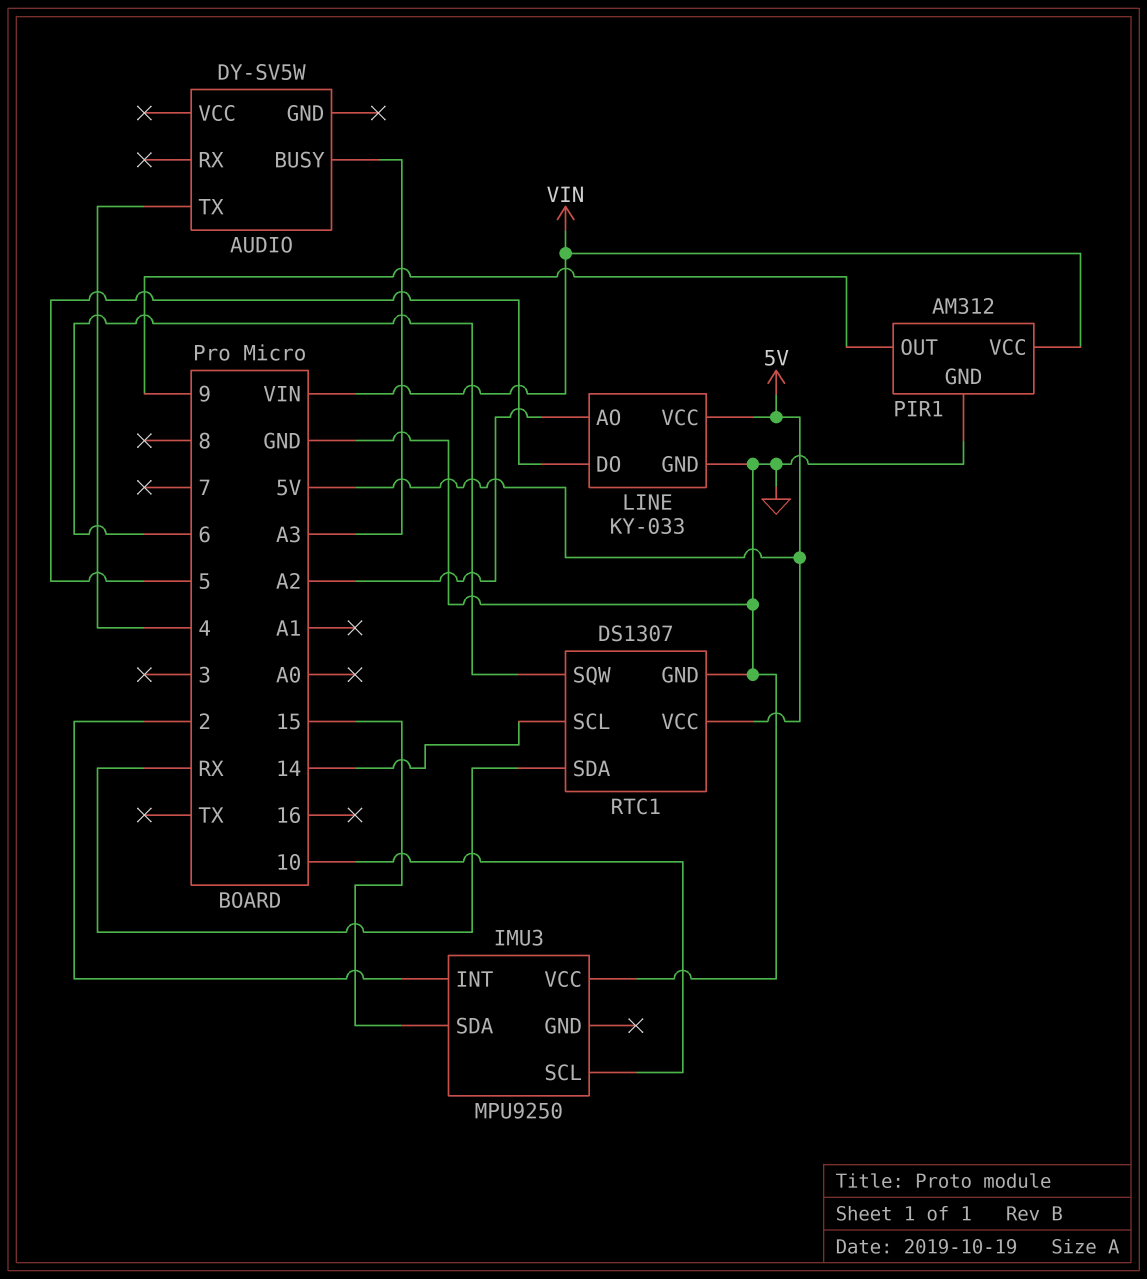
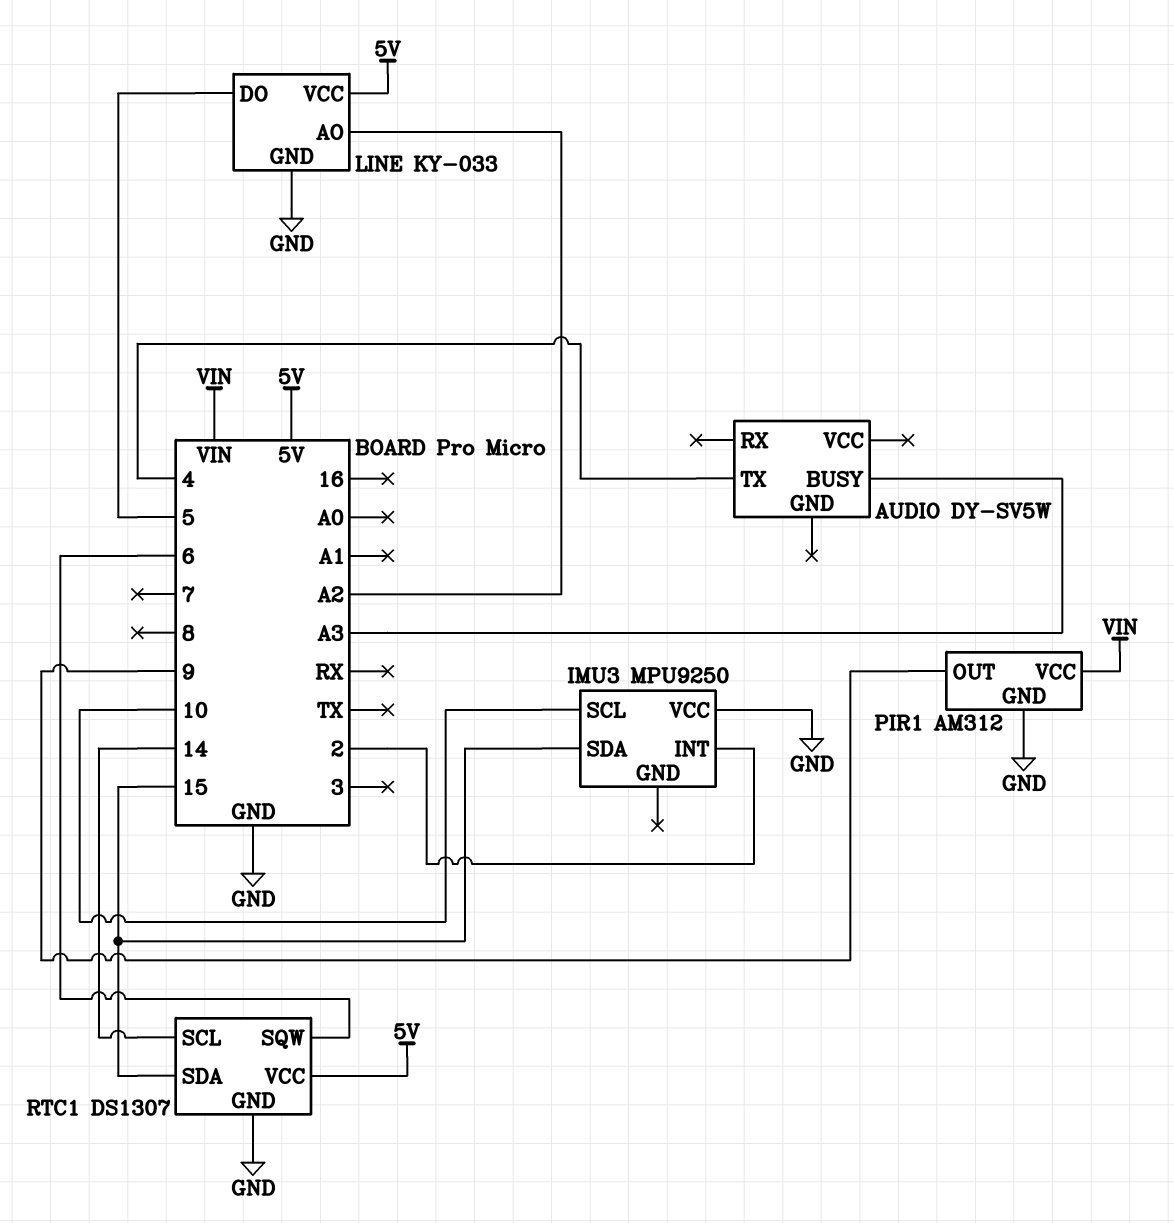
RTC1 pin SDA: RX -> 15

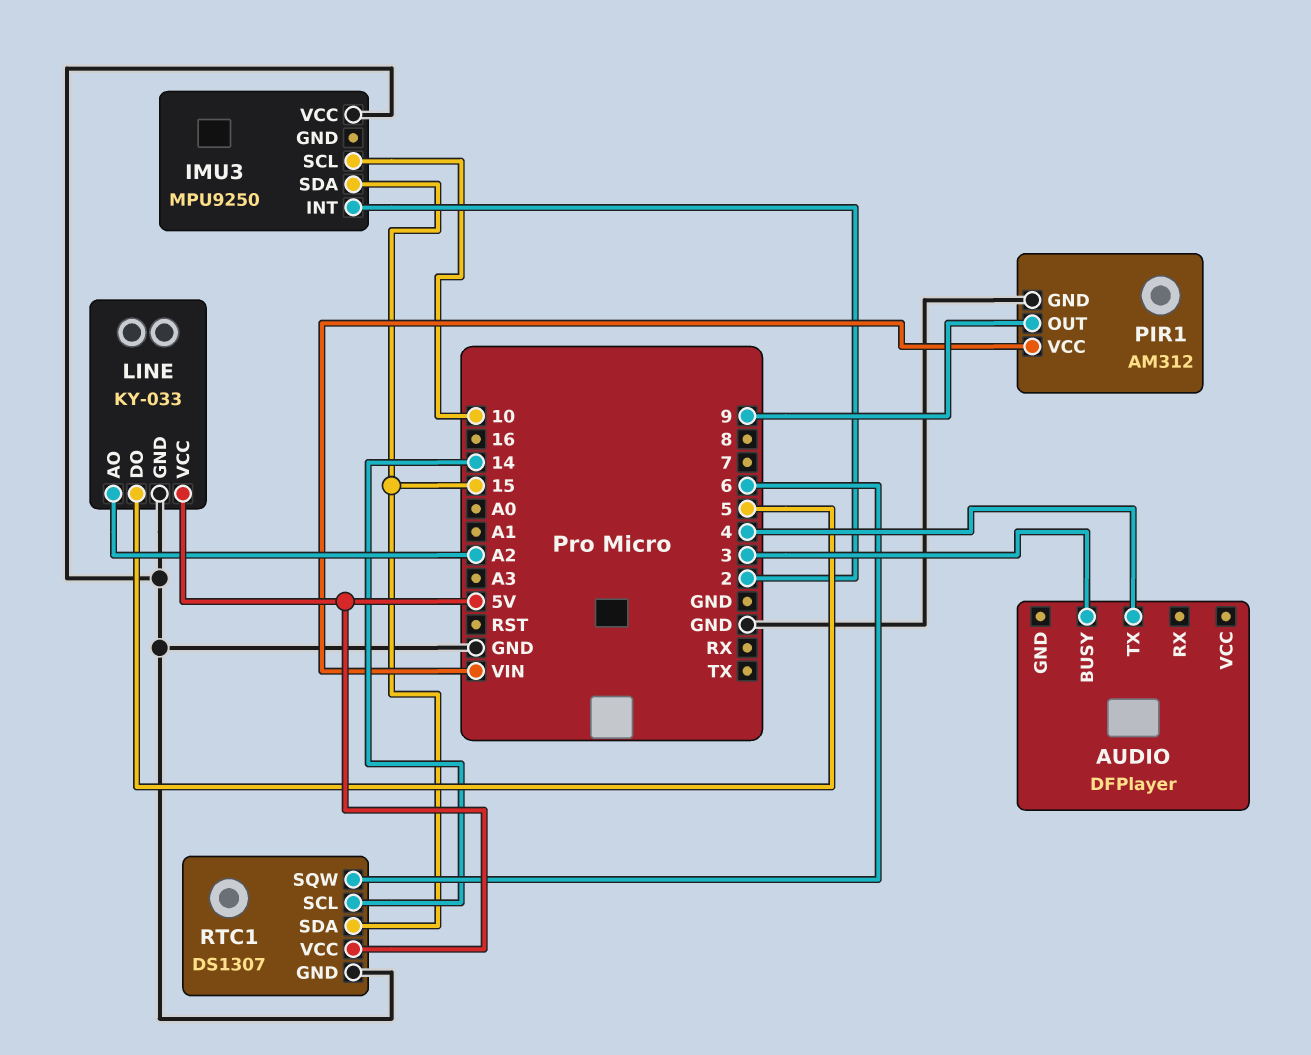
AUDIO: DY-SV5W -> DFPlayer
AUDIO pin BUSY: A3 -> 3

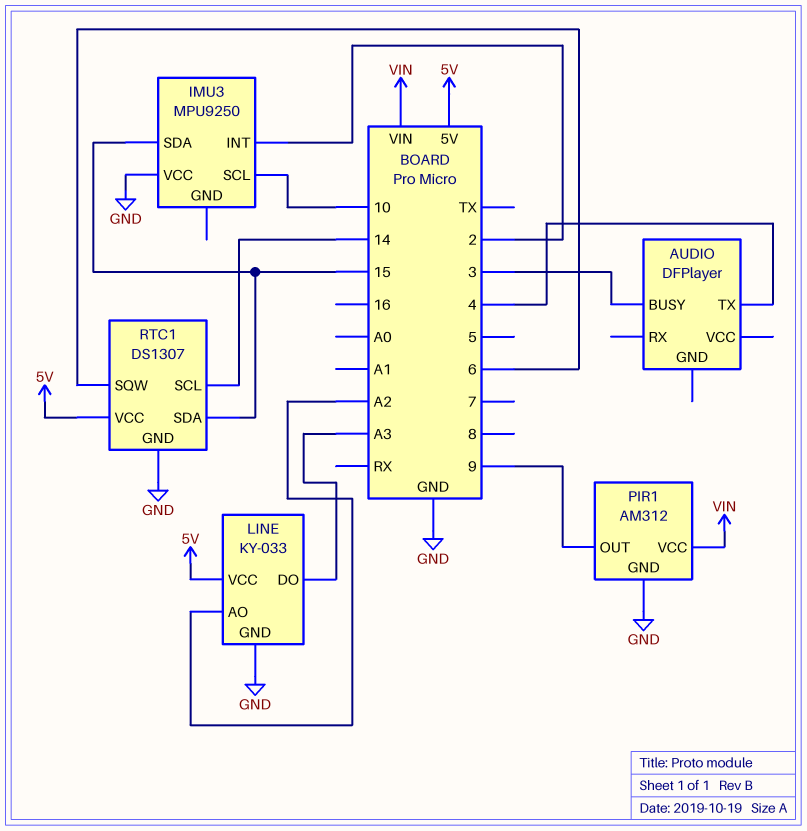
LINE pin DO: 5 -> A3

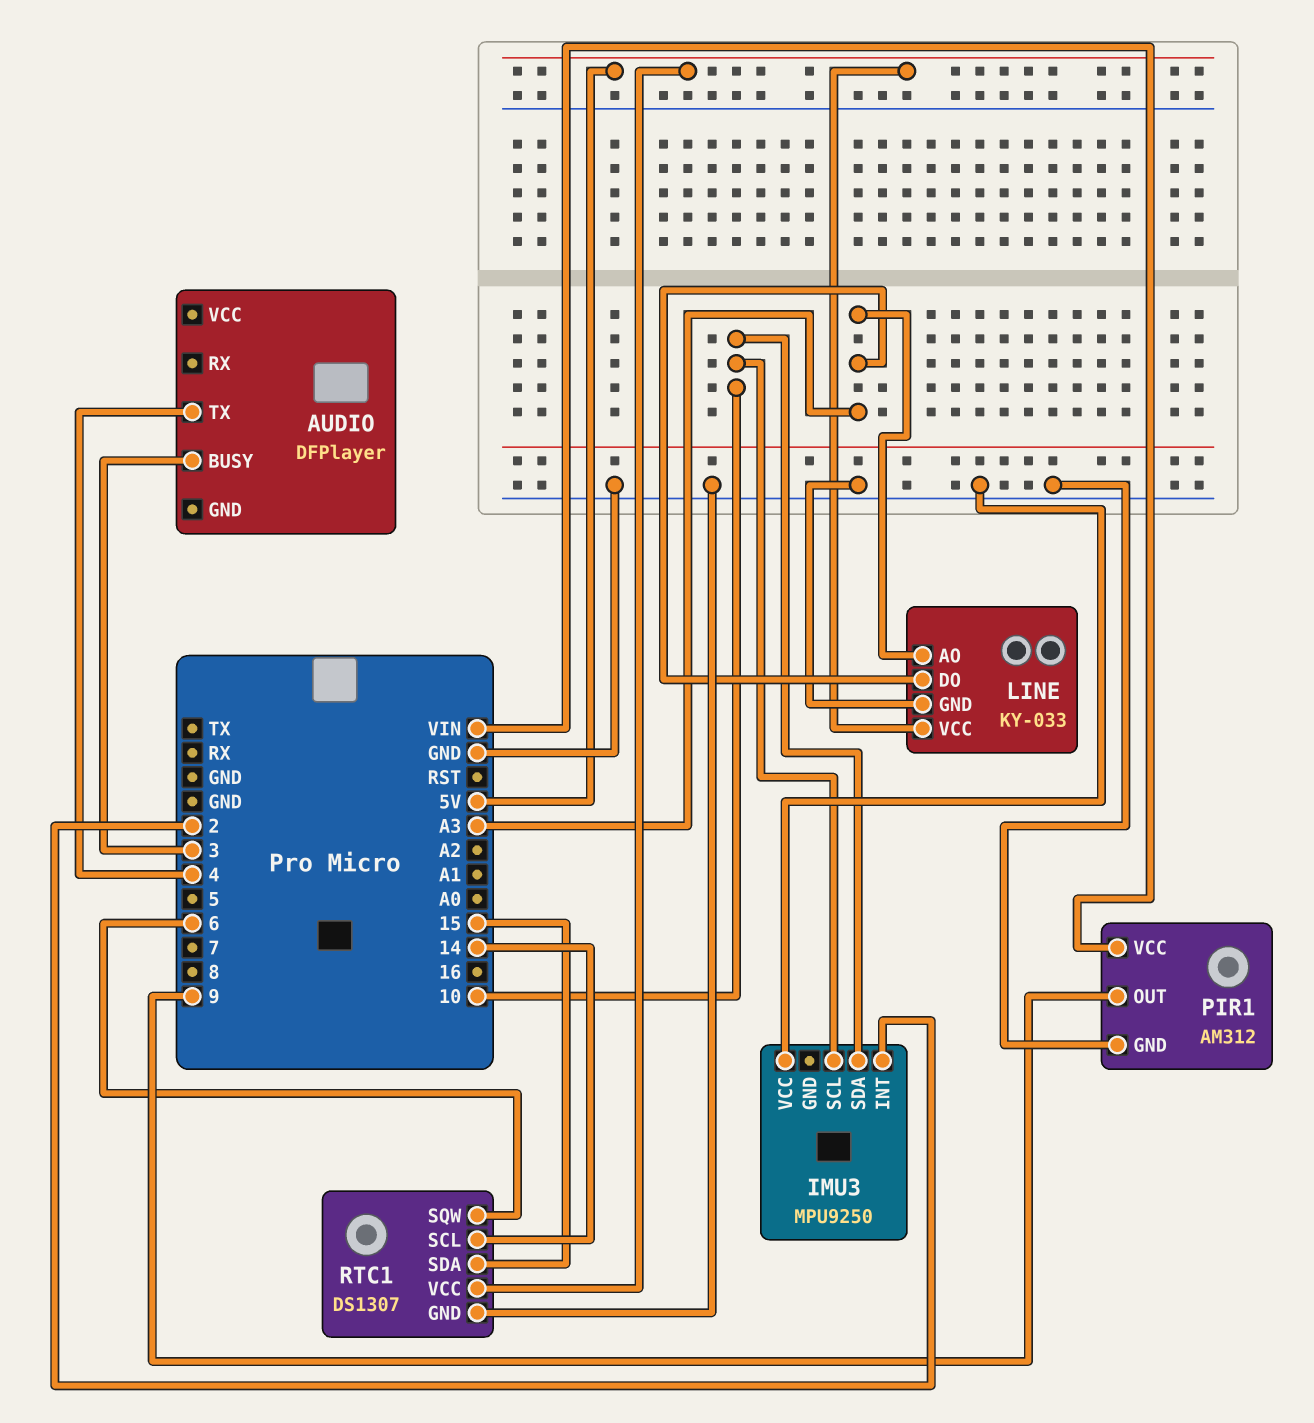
IMU3 pin SDA: 15 -> 10
LINE pin AO: A2 -> A3

